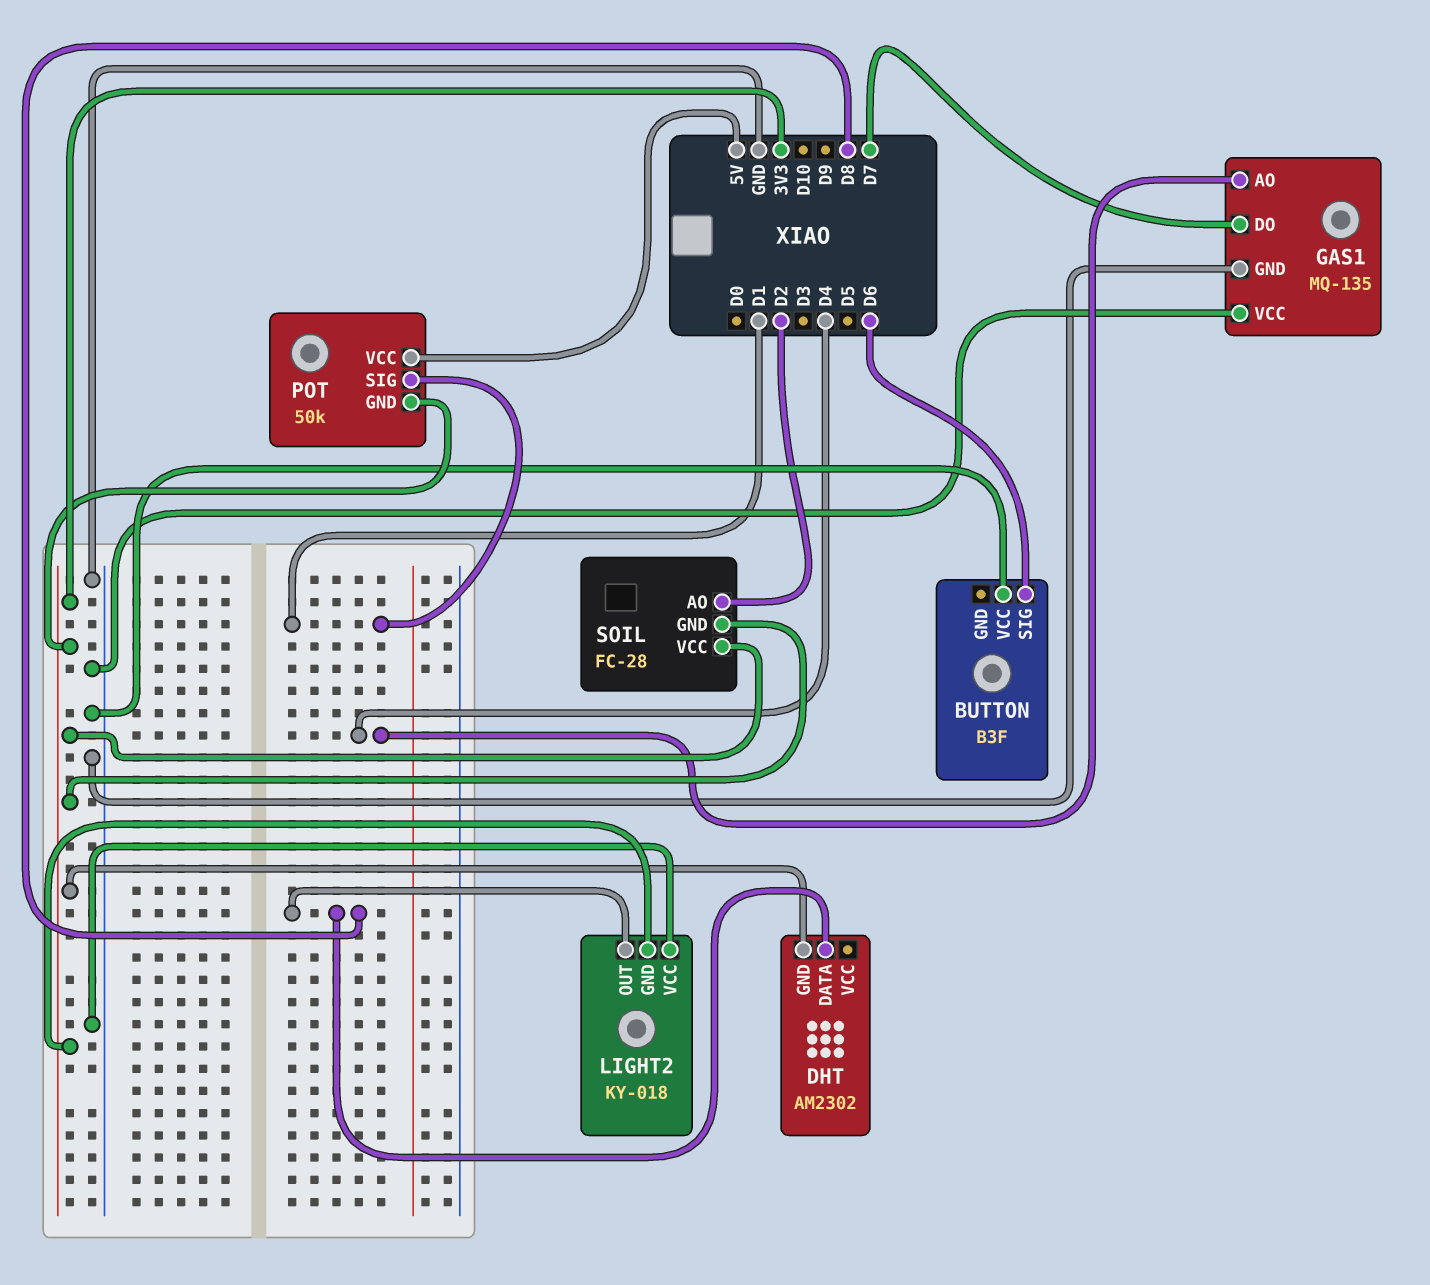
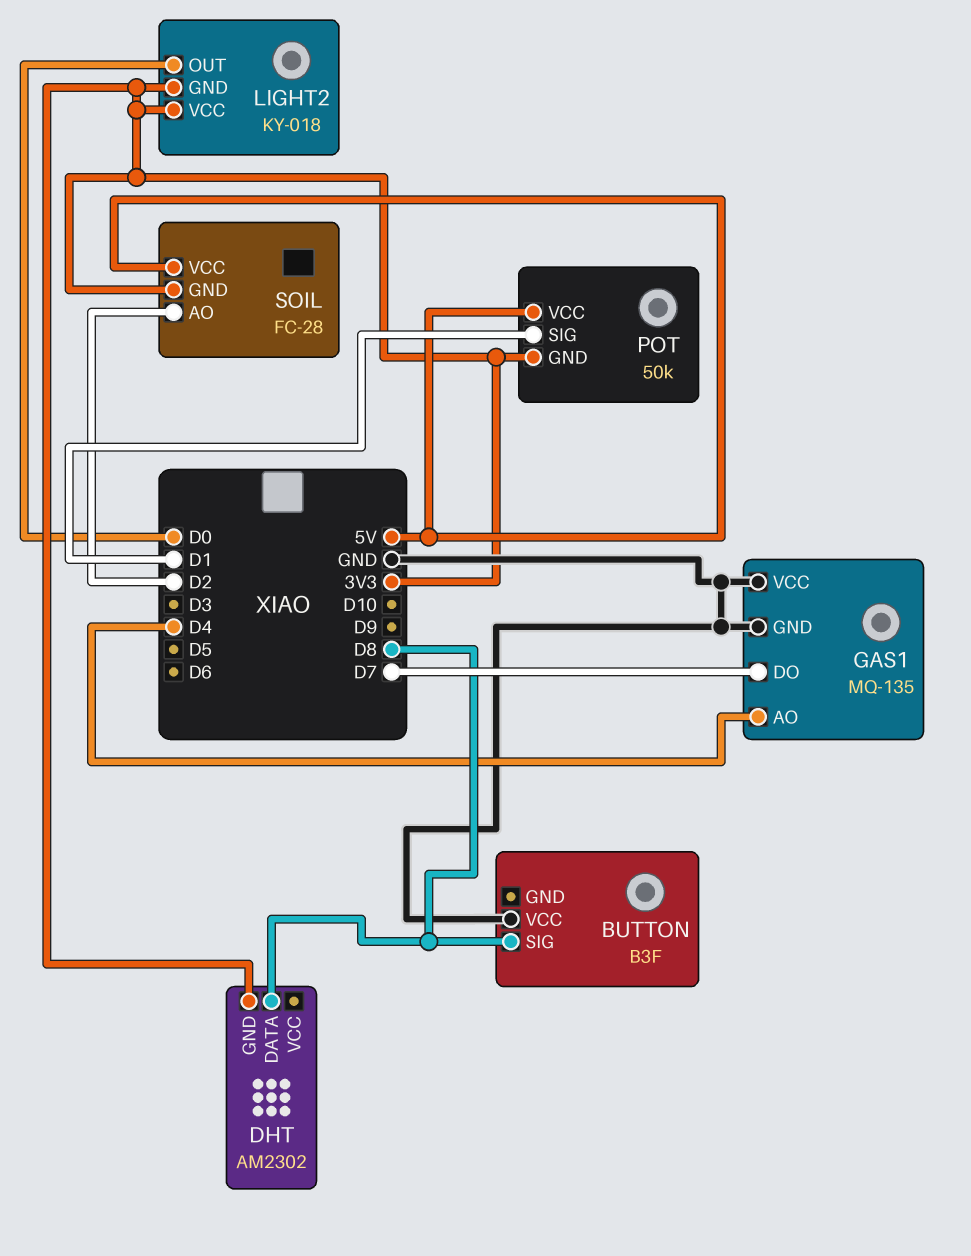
BUTTON pin SIG: D6 -> D8
LIGHT2 pin OUT: D8 -> D0
LIGHT2 pin VCC: GND -> 3V3
SOIL pin VCC: 3V3 -> 5V

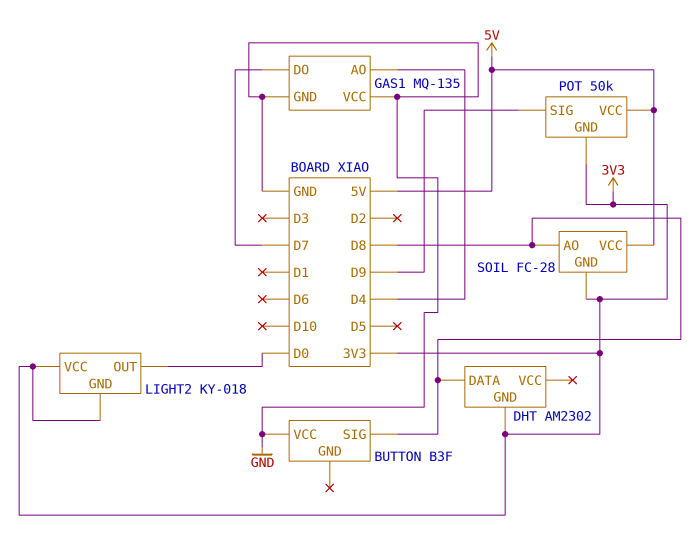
POT pin SIG: D1 -> D9
SOIL pin AO: D2 -> D8

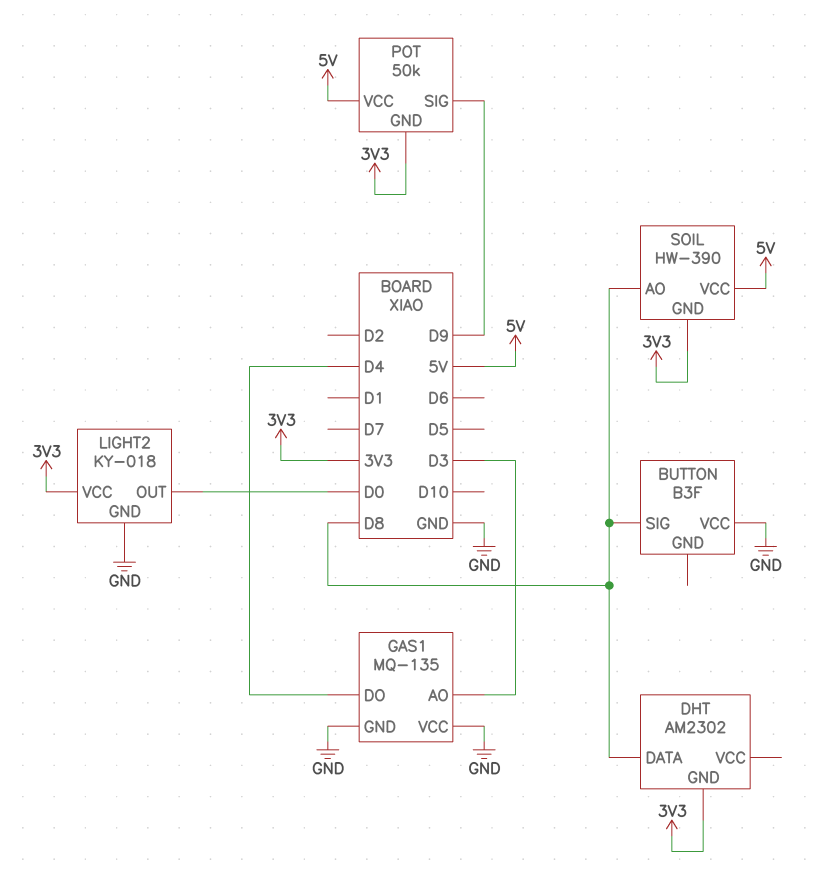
GAS1 pin AO: D4 -> D3
GAS1 pin DO: D7 -> D4
LIGHT2 pin GND: 3V3 -> GND
SOIL: FC-28 -> HW-390

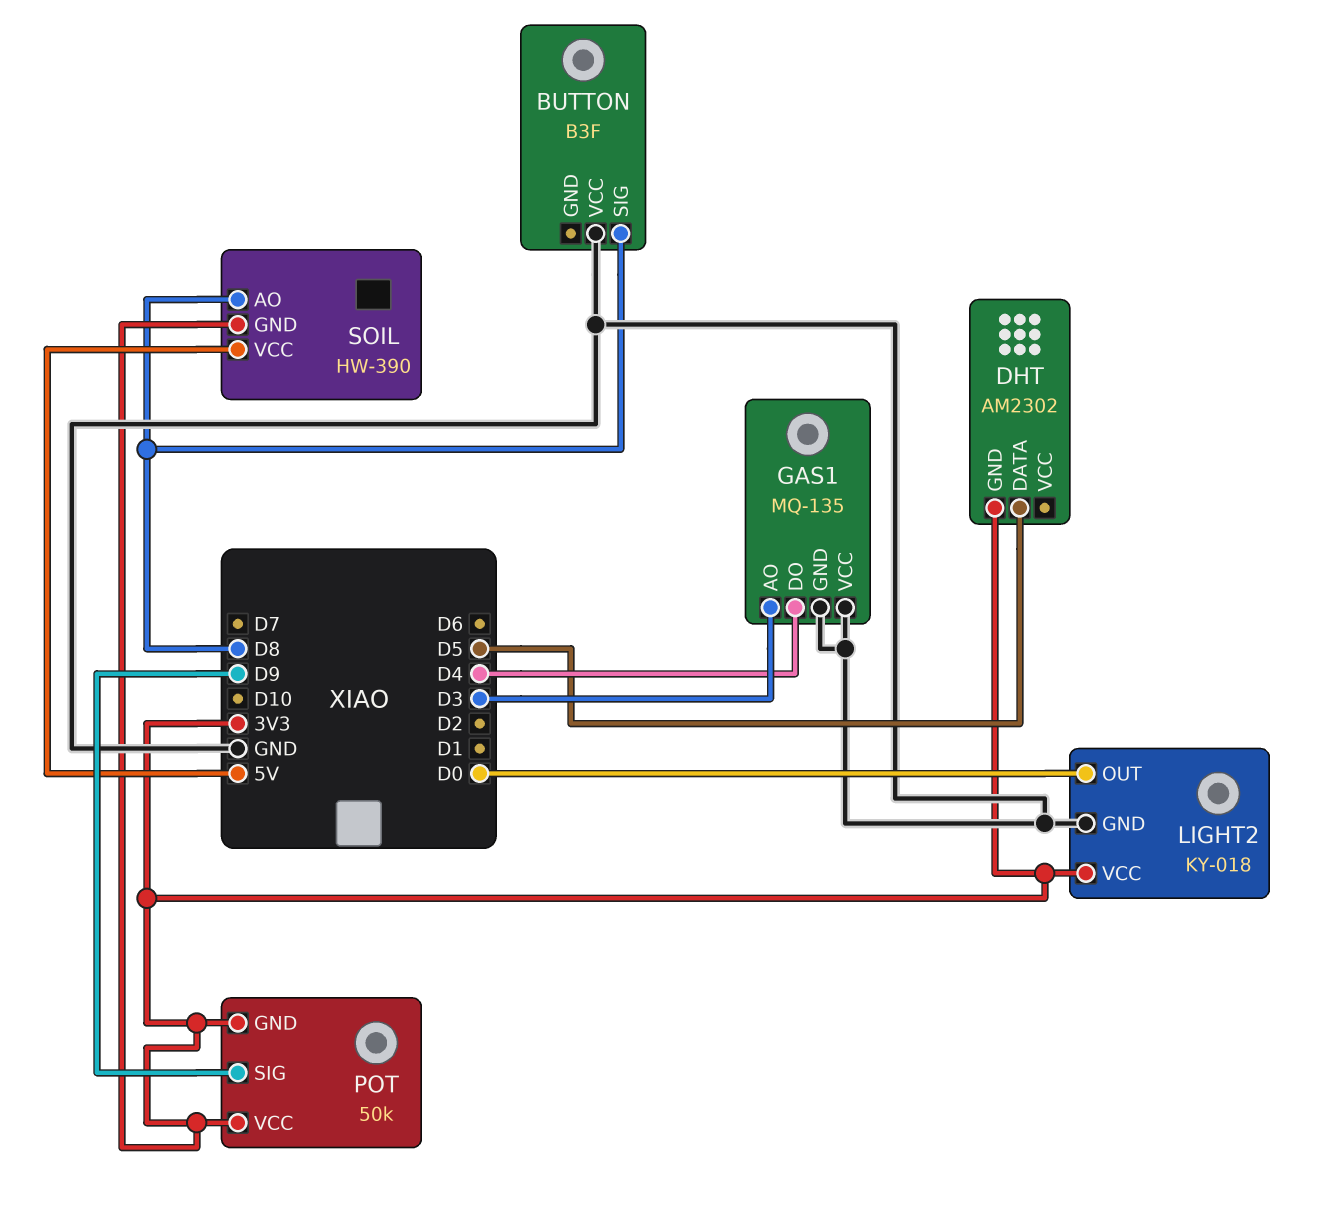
DHT pin DATA: D8 -> D5
POT pin VCC: 5V -> 3V3

